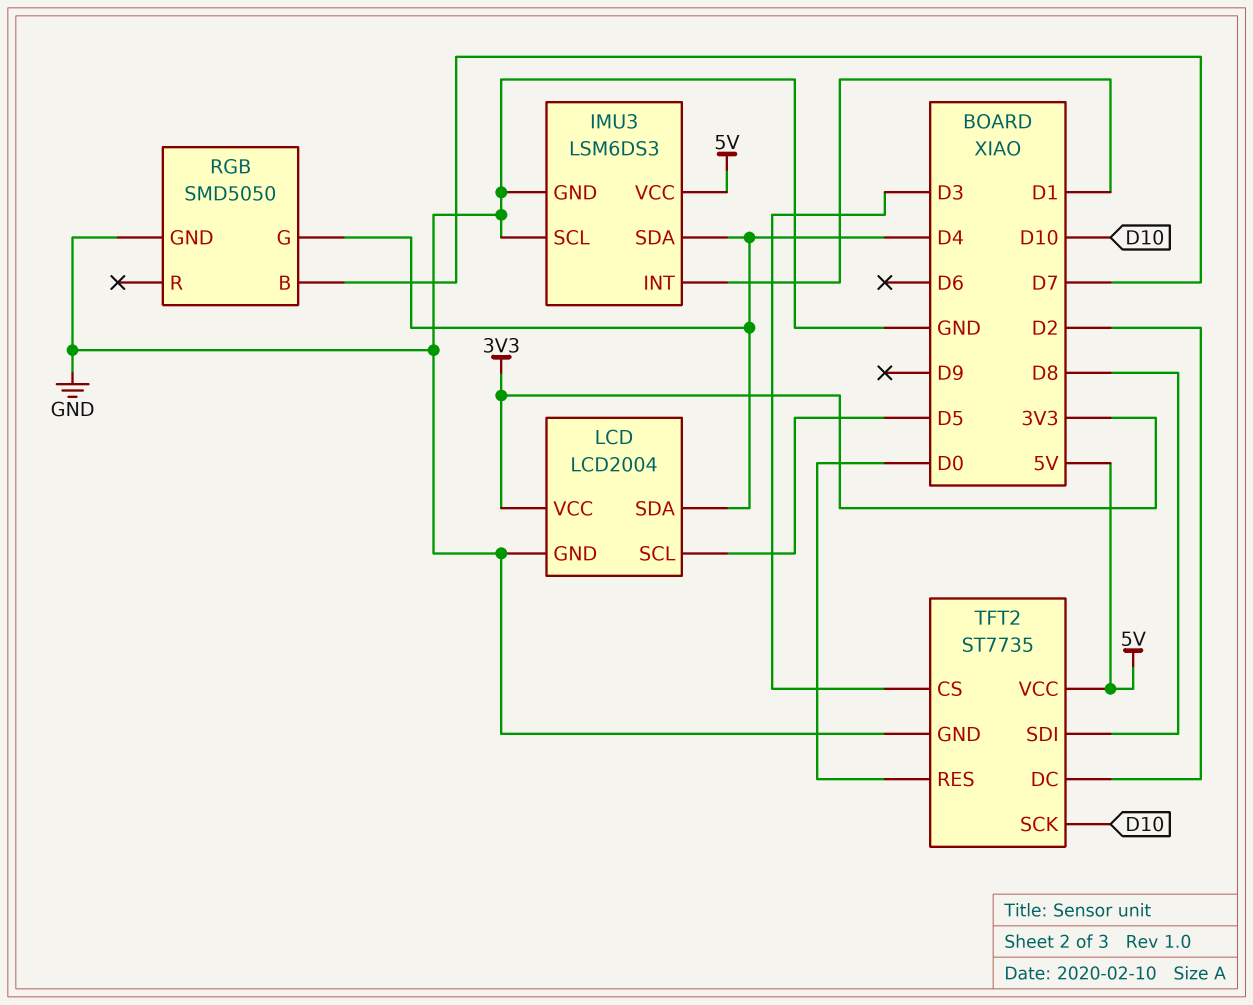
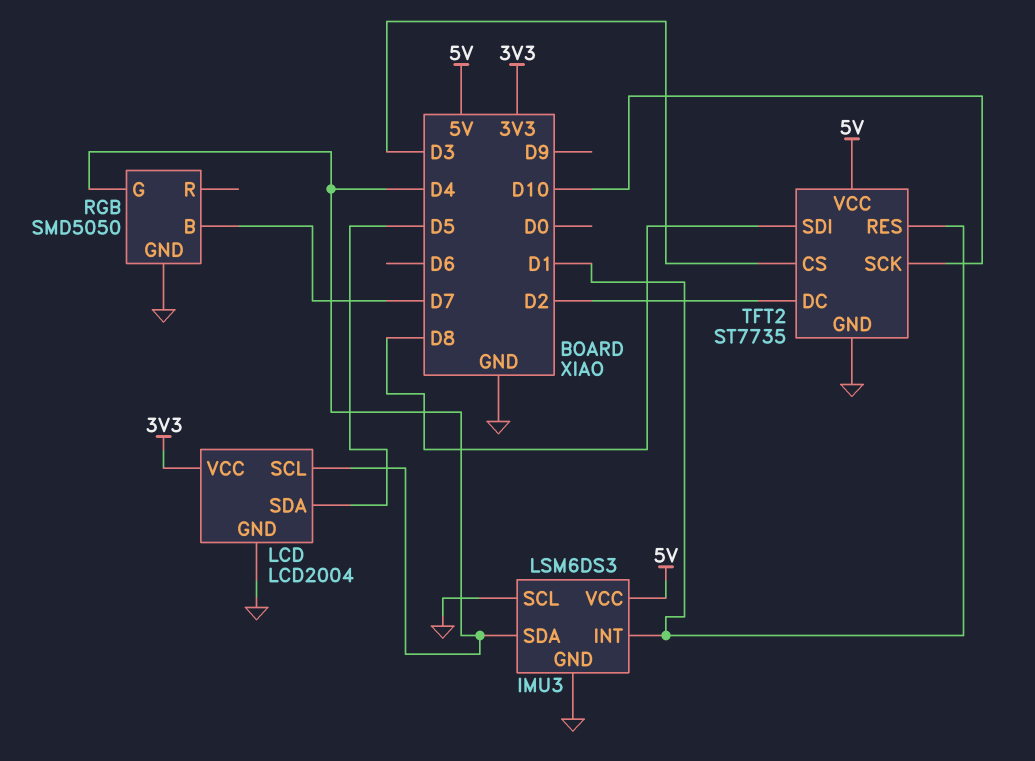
LCD pin SCL: D5 -> D4
LCD pin SDA: D4 -> D5
TFT2 pin RES: D0 -> D1

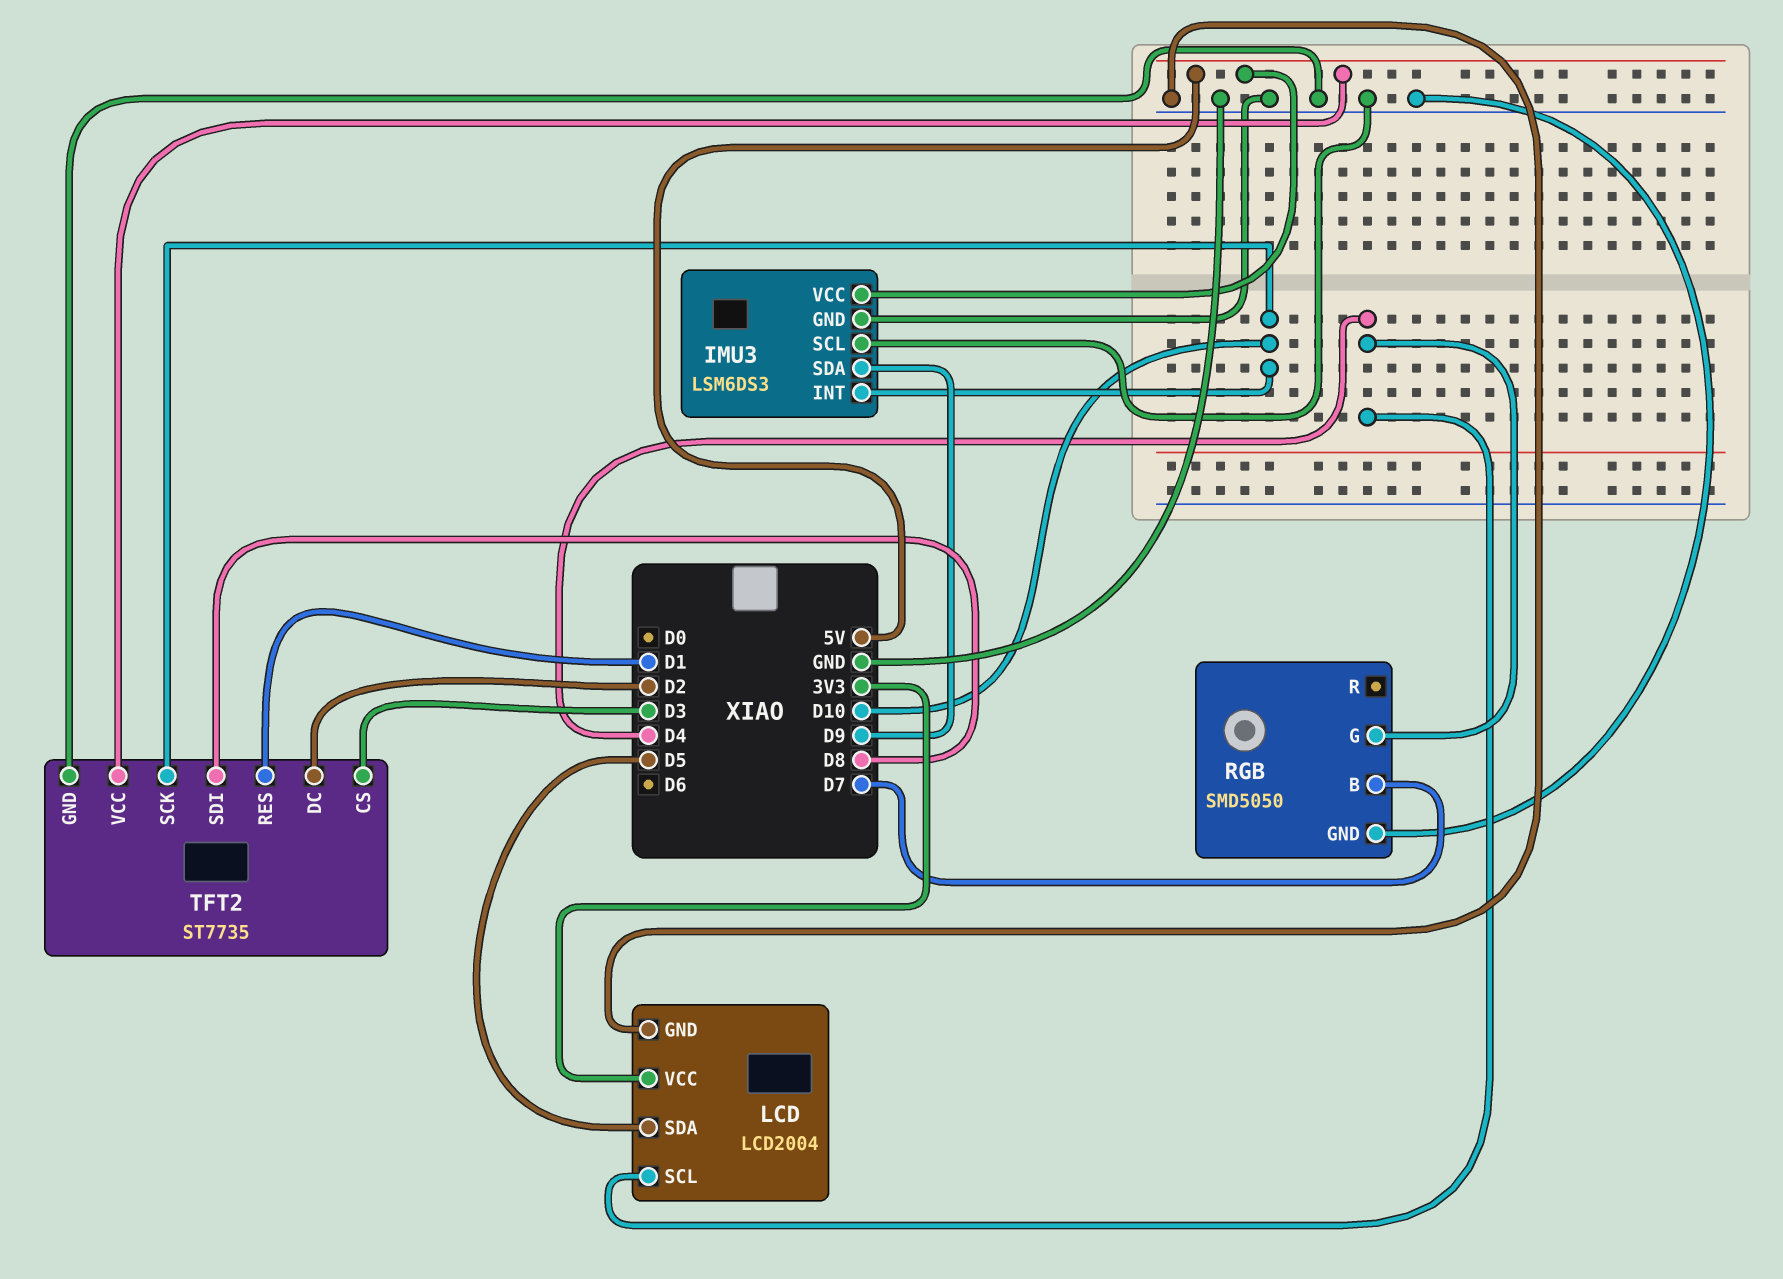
IMU3 pin INT: D1 -> D10
IMU3 pin SDA: D4 -> D9

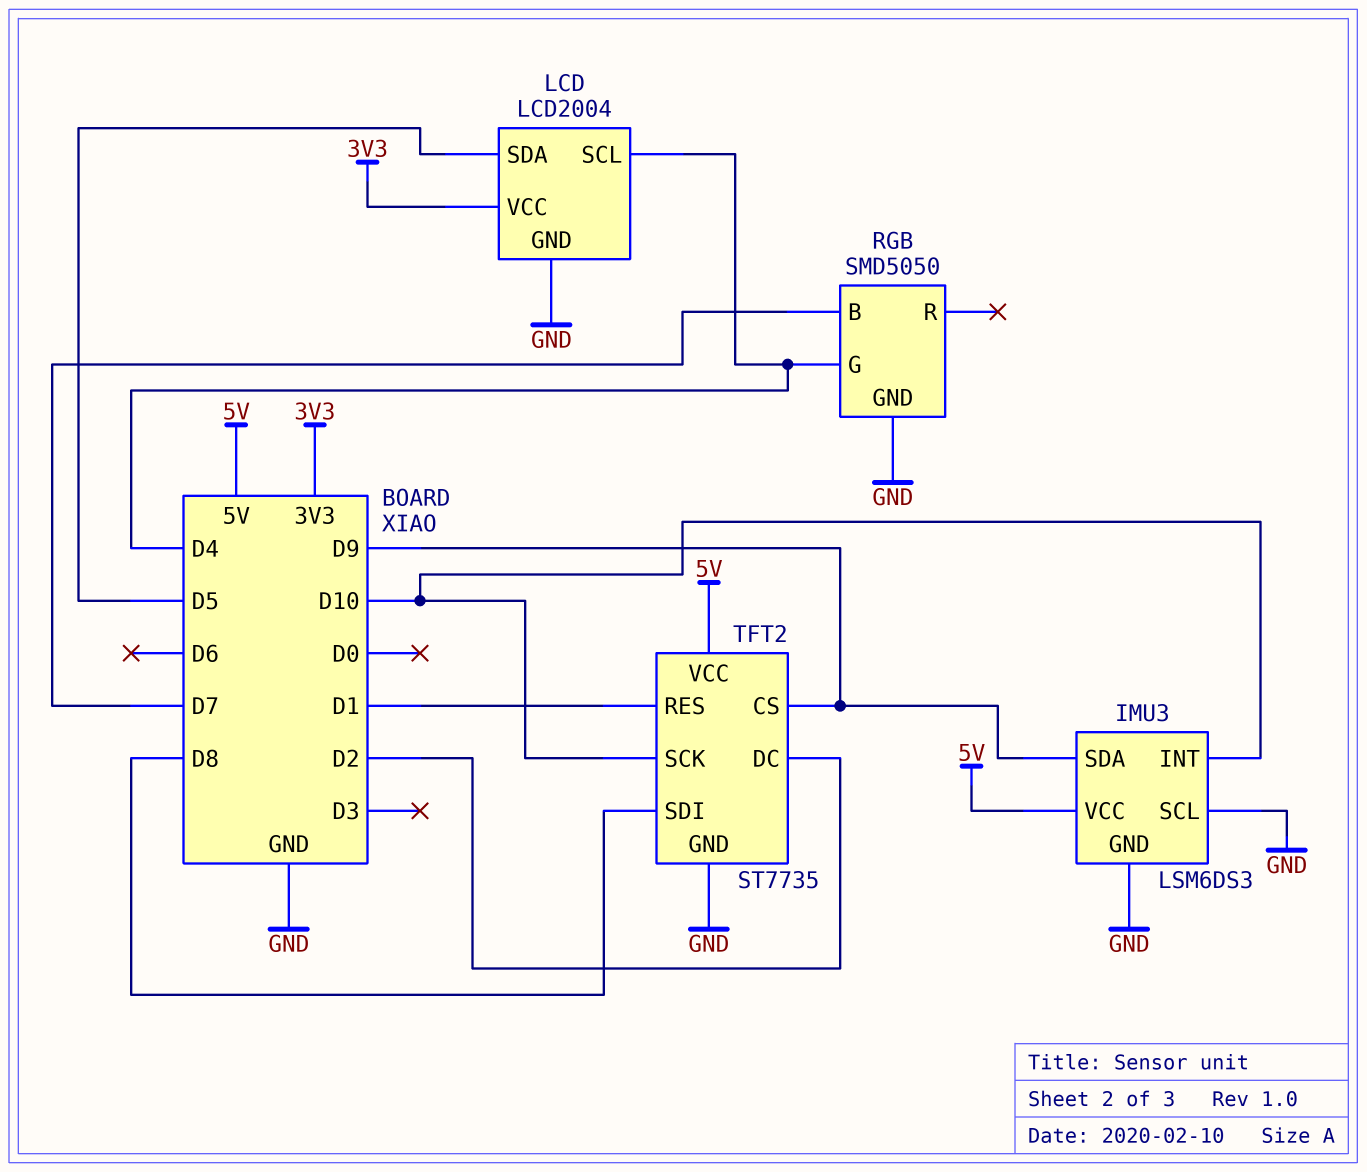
TFT2 pin CS: D3 -> D9

